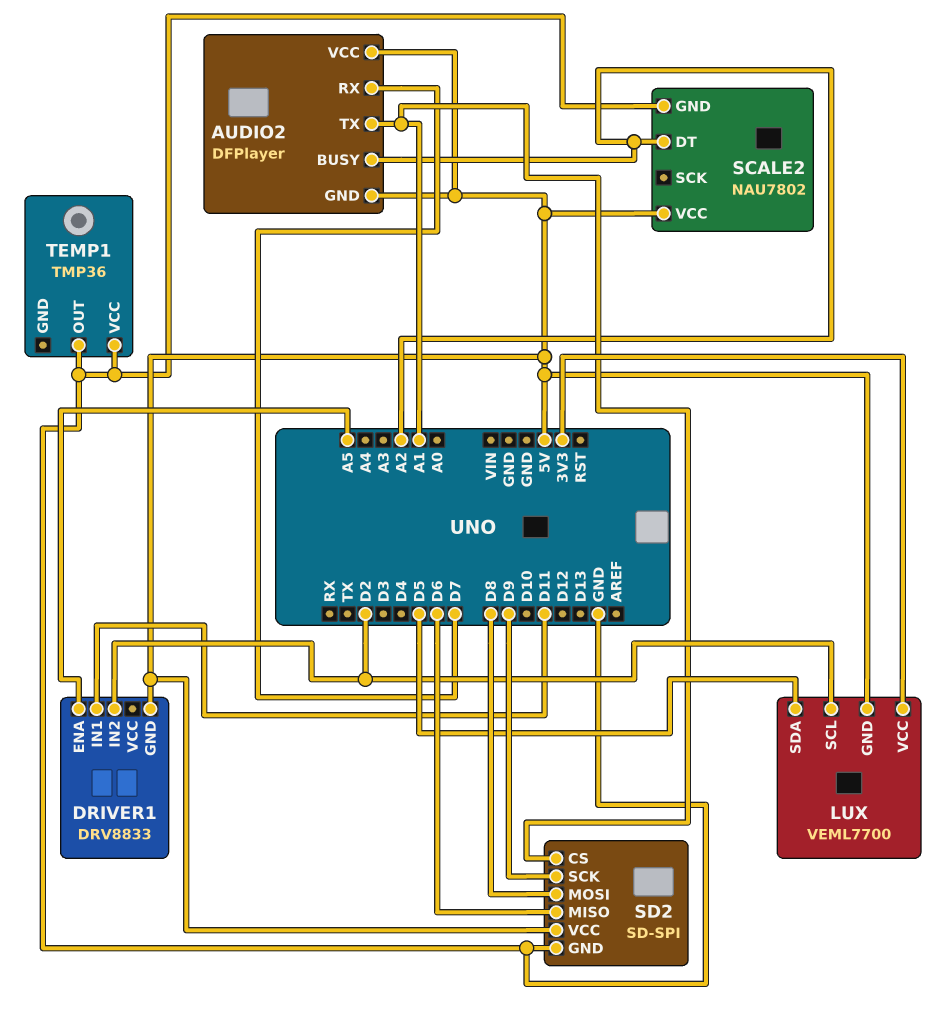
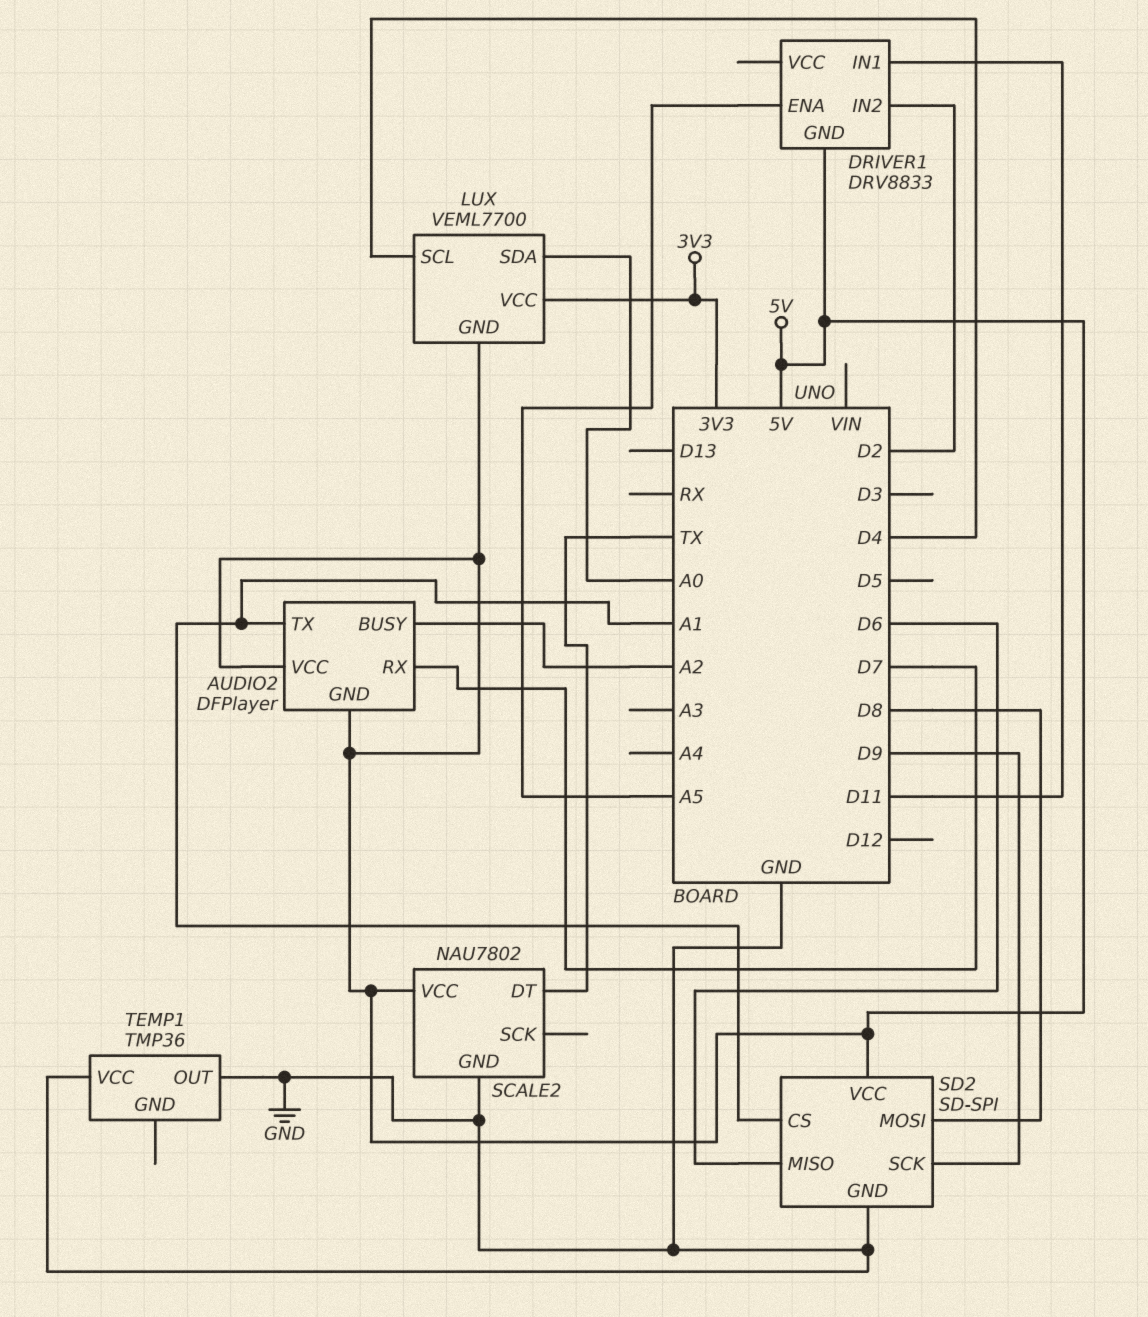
LUX pin SCL: D2 -> D4
LUX pin SDA: D5 -> A0
SCALE2 pin DT: A2 -> TX

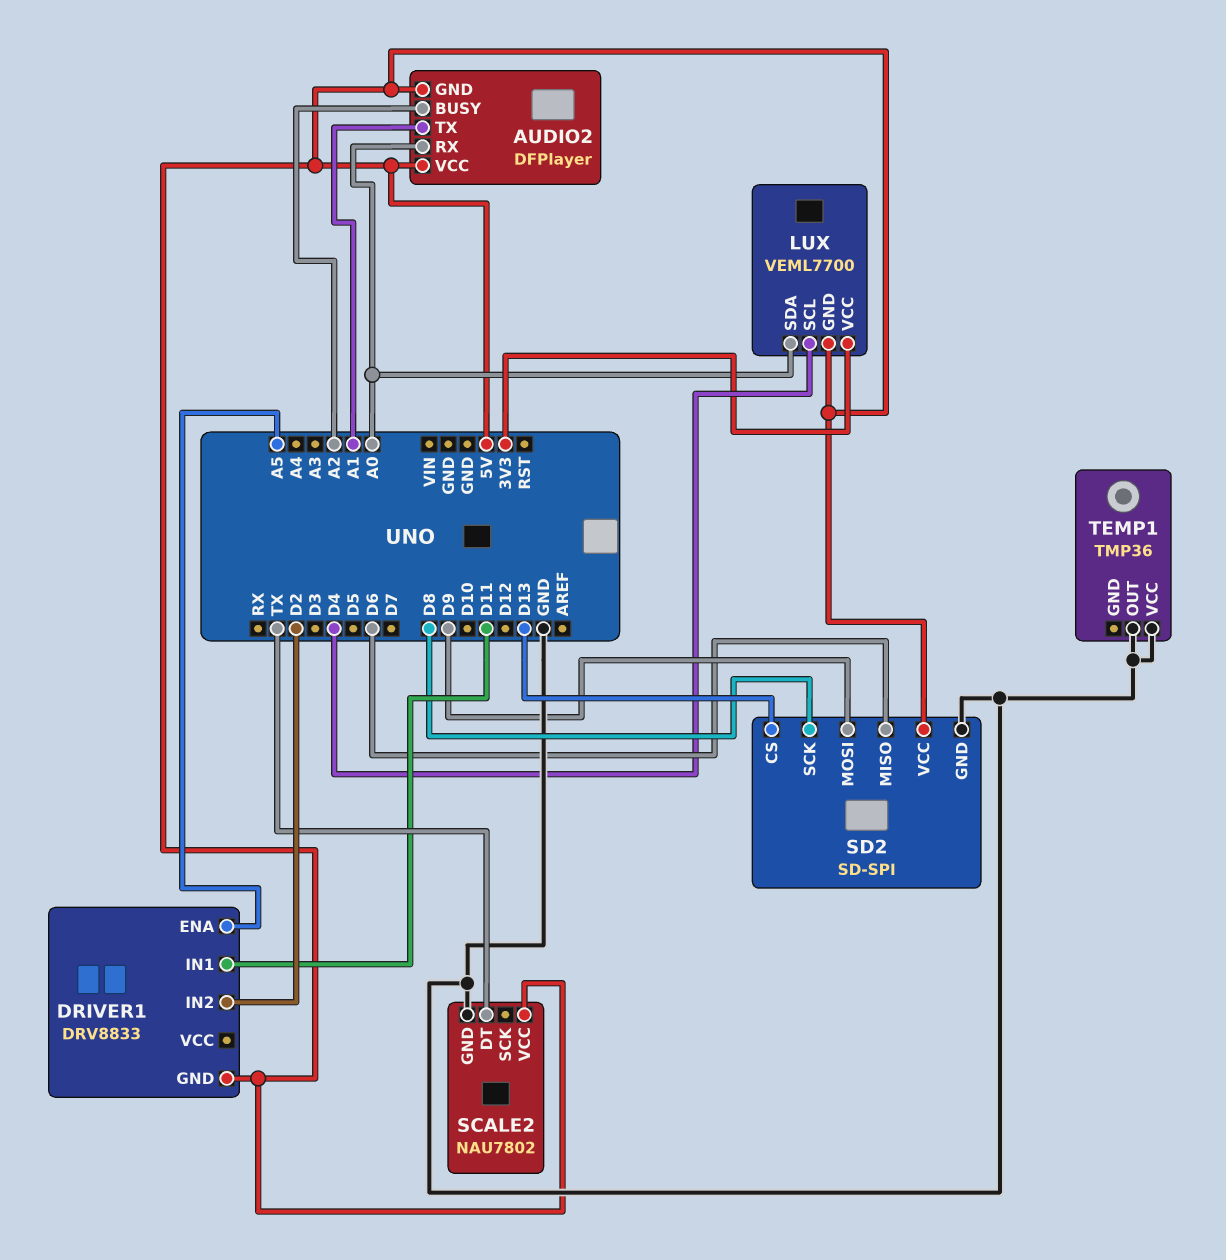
AUDIO2 pin RX: D7 -> A0
SD2 pin CS: A1 -> D13
SD2 pin MOSI: D8 -> D9
SD2 pin SCK: D9 -> D8

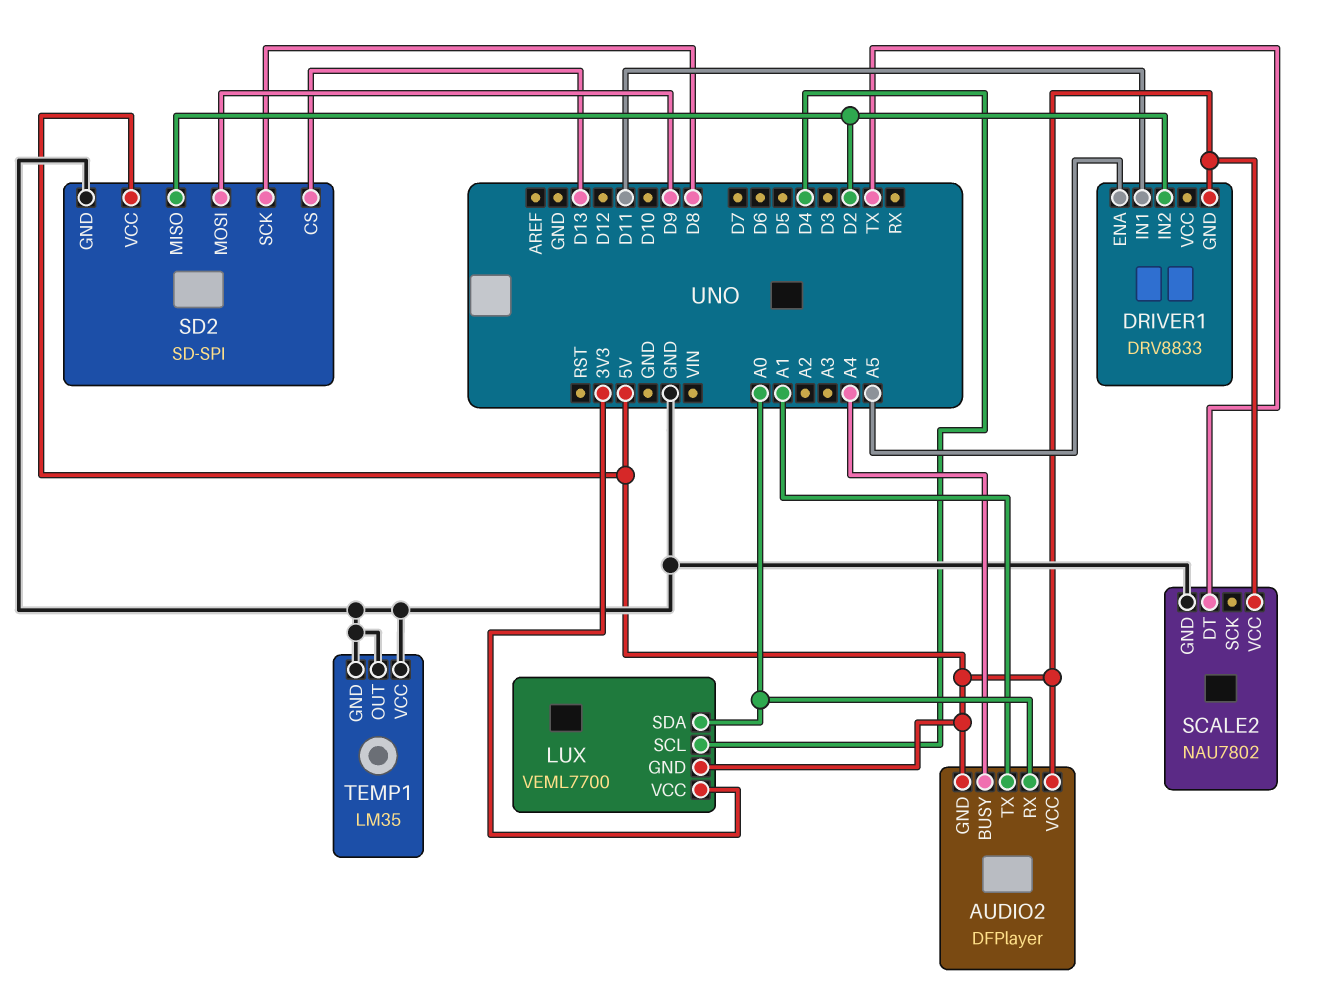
AUDIO2 pin BUSY: A2 -> A4
SD2 pin MISO: D6 -> D2
TEMP1: TMP36 -> LM35
TEMP1 pin GND: none -> GND

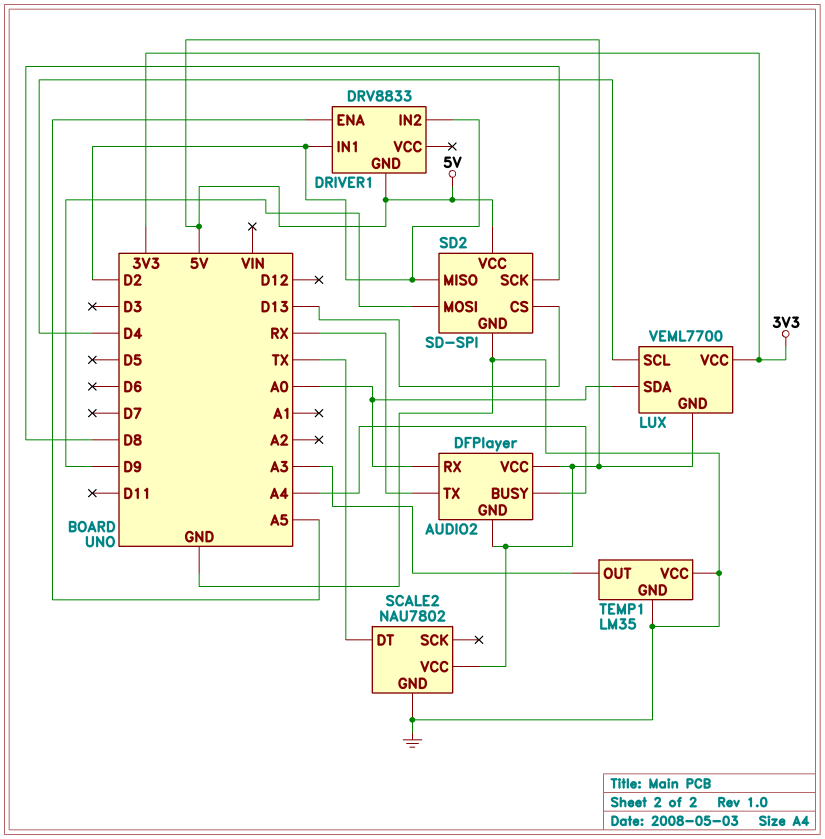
AUDIO2 pin TX: A1 -> RX
DRIVER1 pin IN1: D11 -> D2
TEMP1 pin OUT: GND -> A3

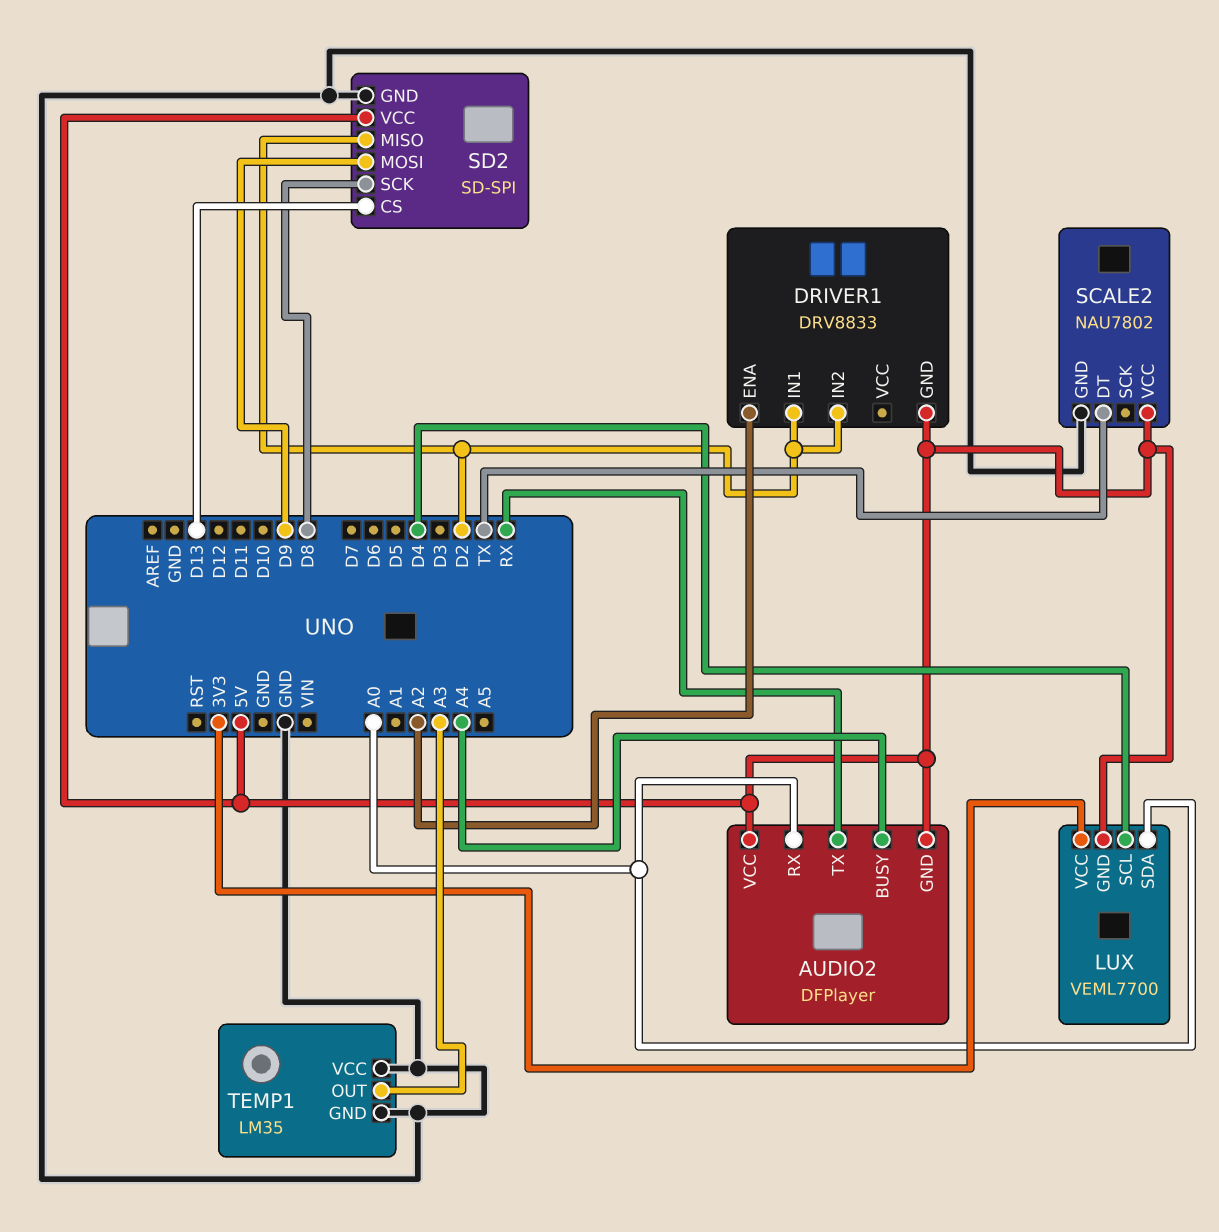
DRIVER1 pin ENA: A5 -> A2

